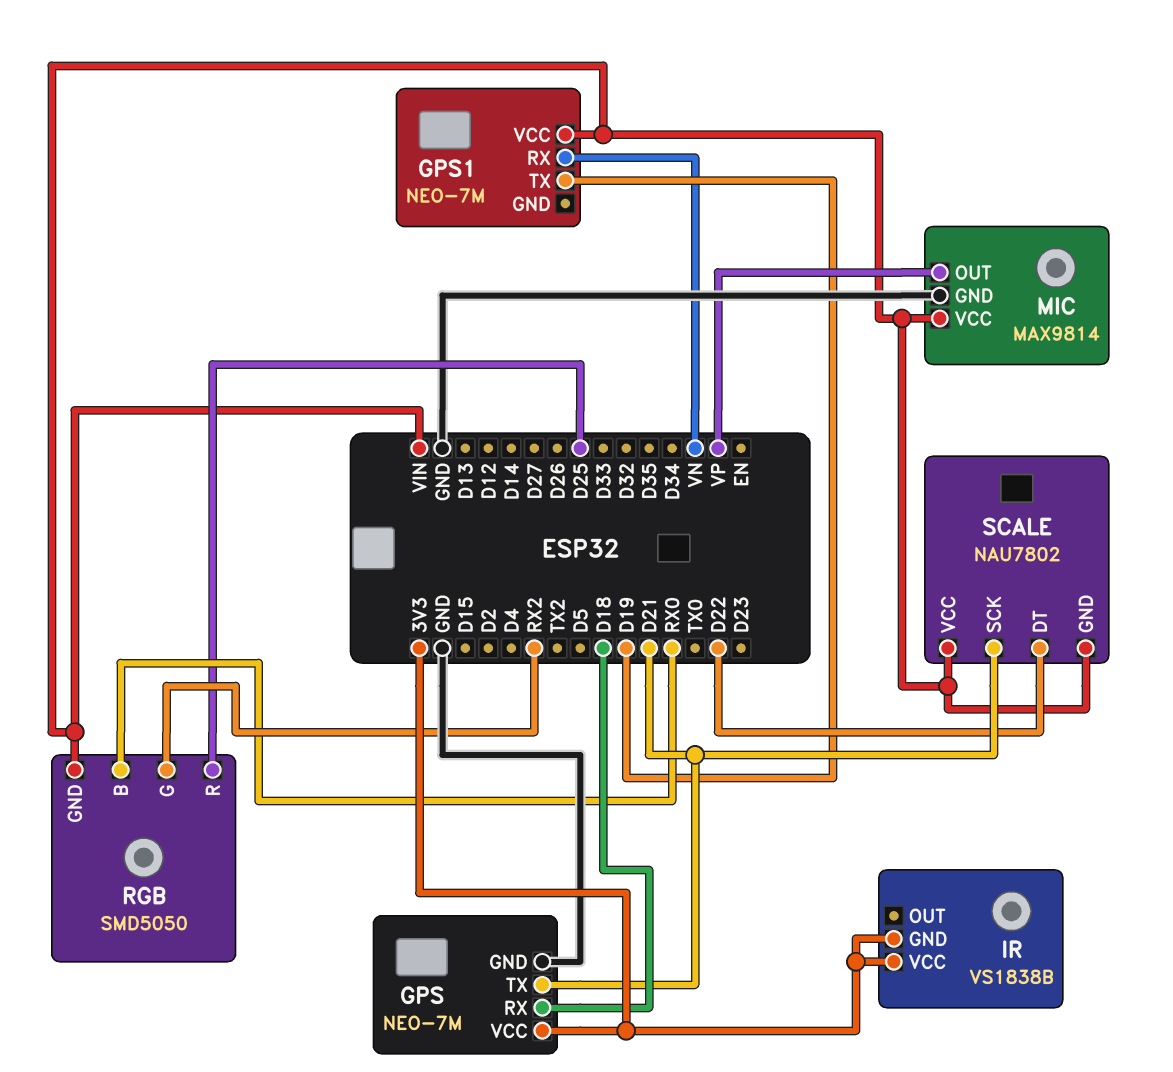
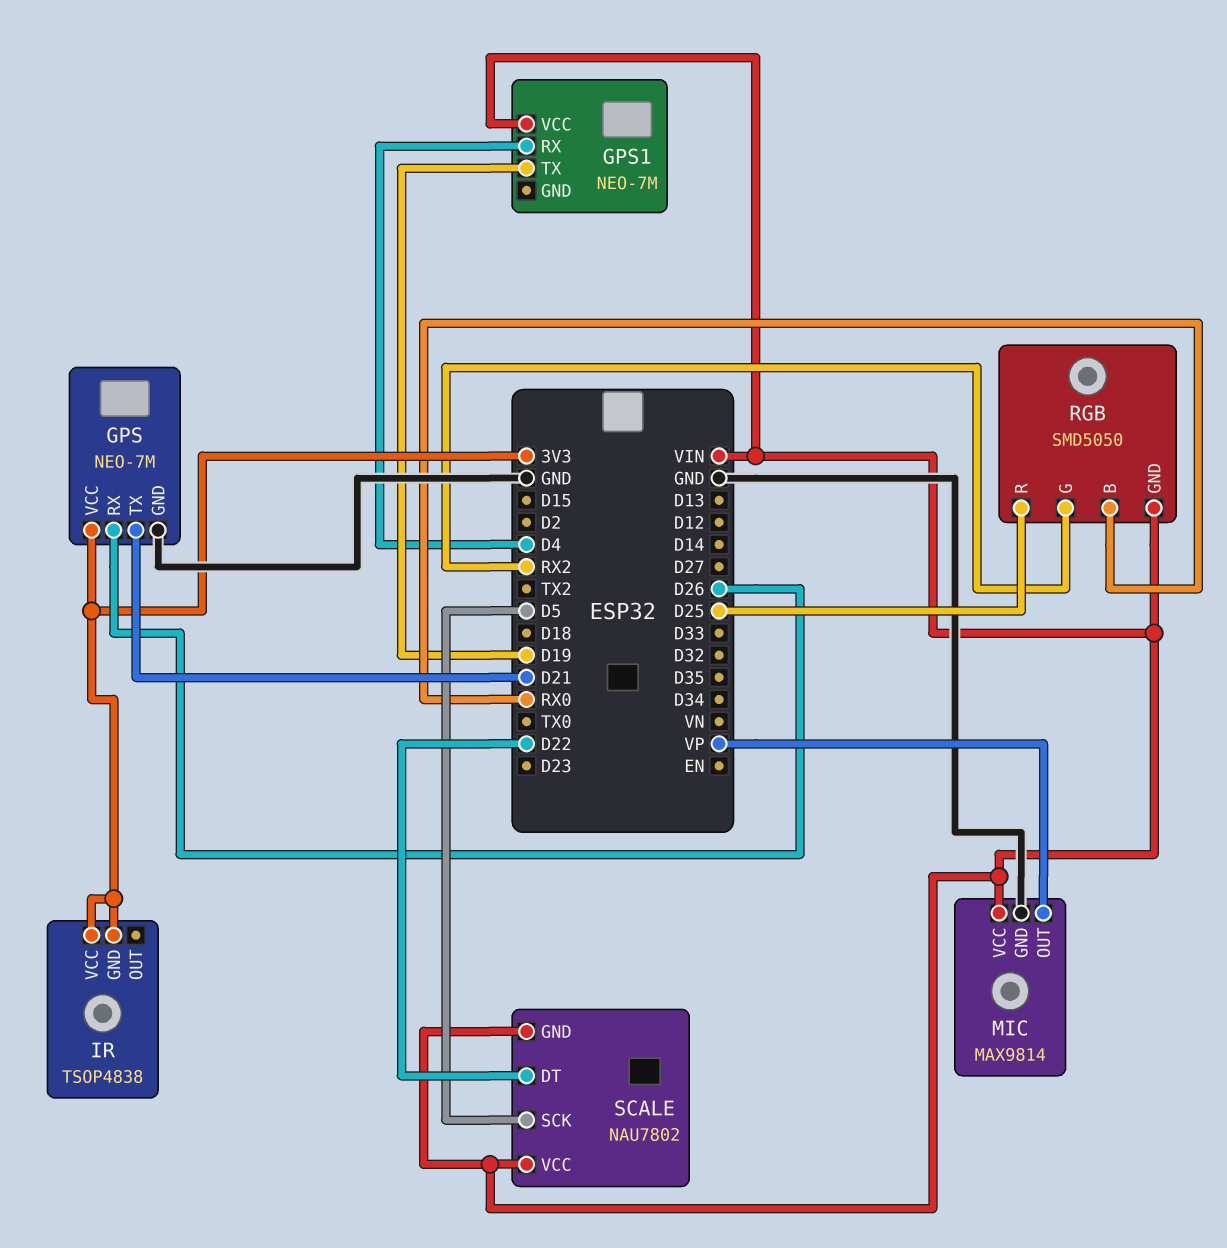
GPS pin RX: D18 -> D26
GPS1 pin RX: VN -> D4
IR: VS1838B -> TSOP4838
SCALE pin SCK: D21 -> D5

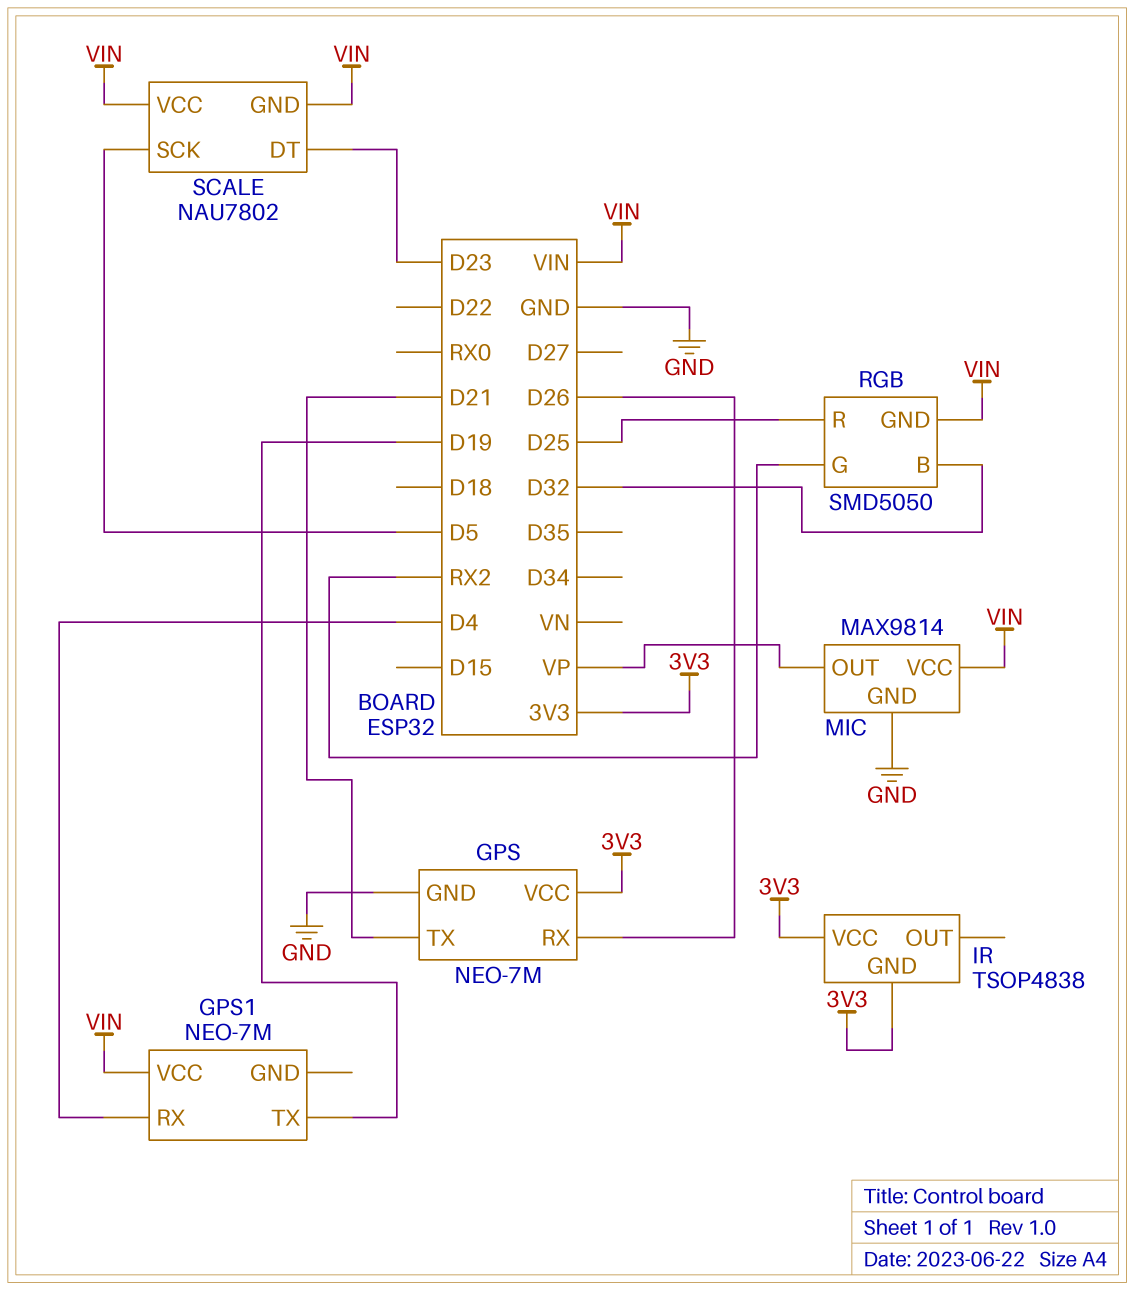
RGB pin B: RX0 -> D32
SCALE pin DT: D22 -> D23

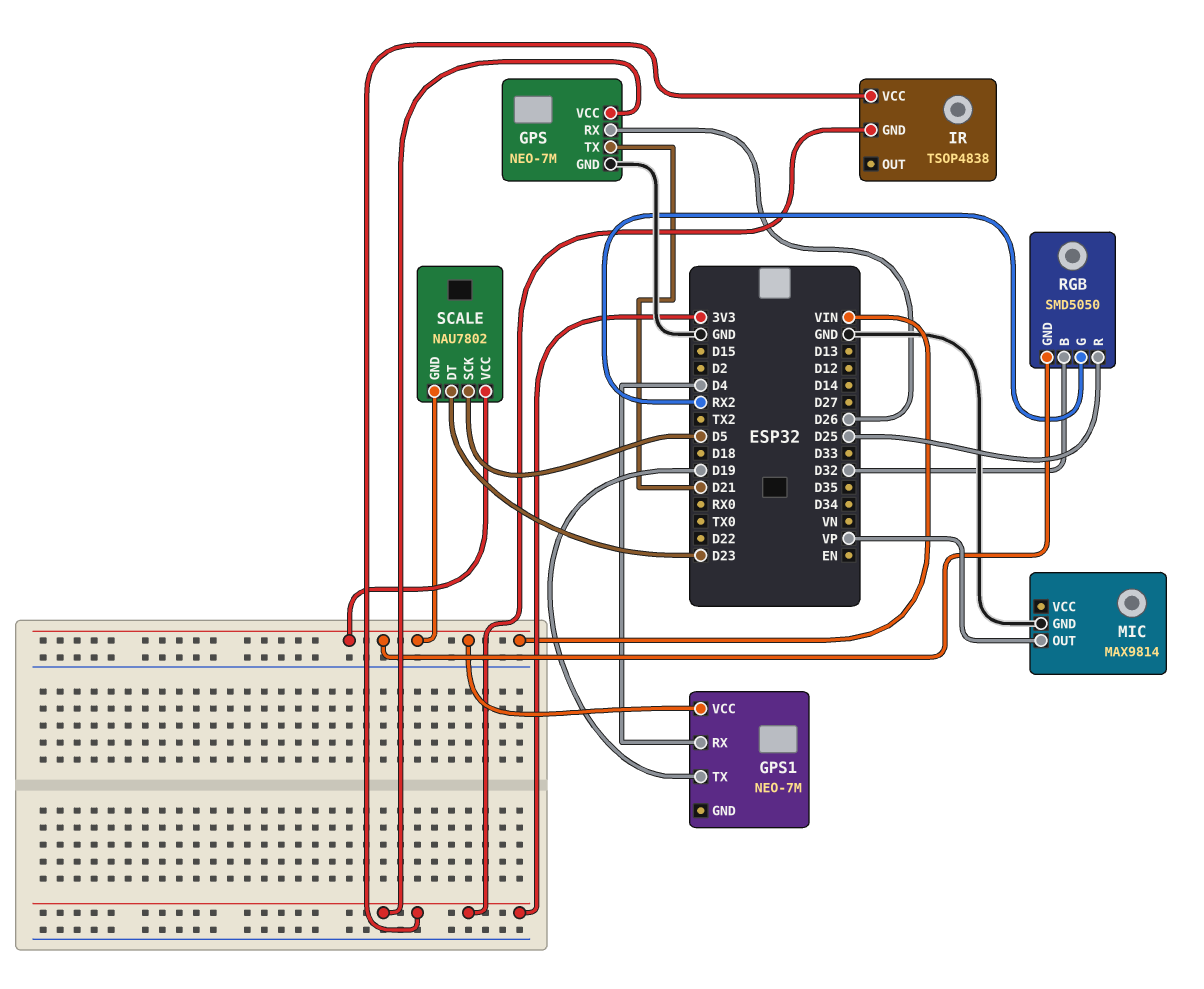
MIC pin VCC: VIN -> none

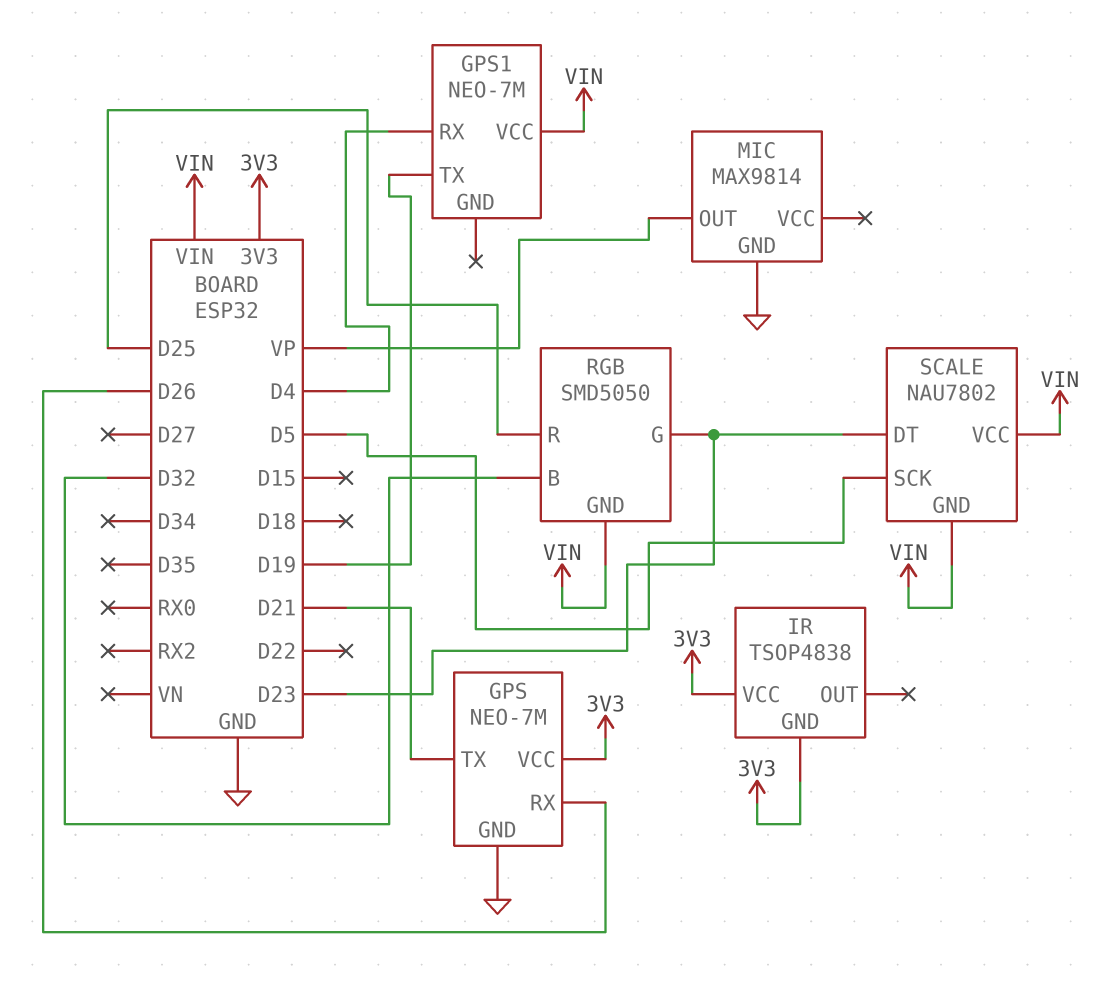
RGB pin G: RX2 -> D23

